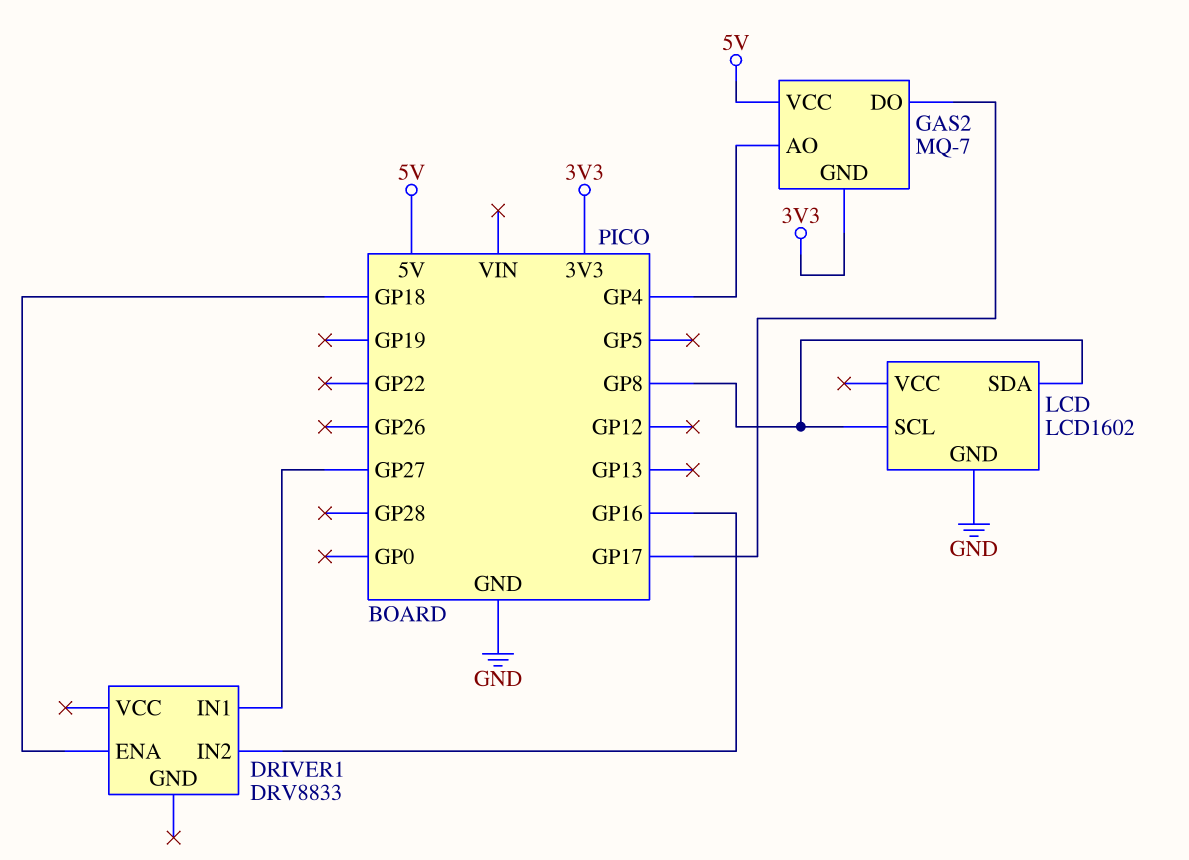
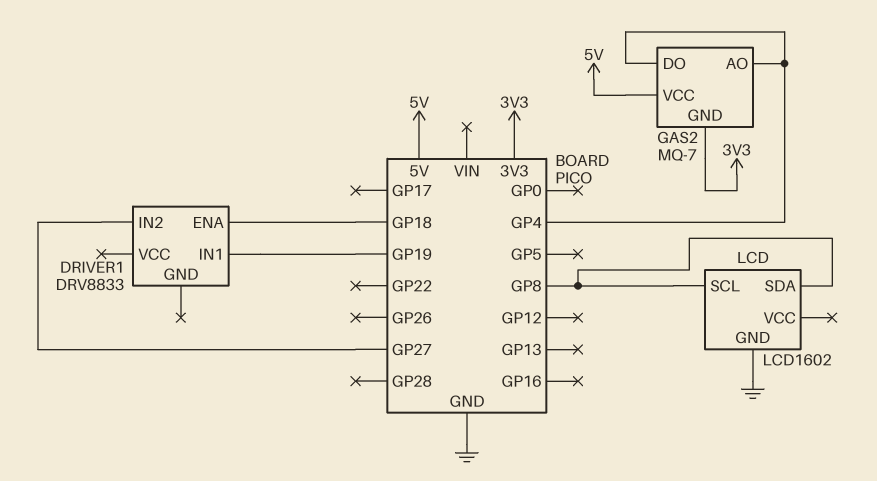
DRIVER1 pin IN1: GP27 -> GP19
DRIVER1 pin IN2: GP16 -> GP27
GAS2 pin DO: GP17 -> GP4

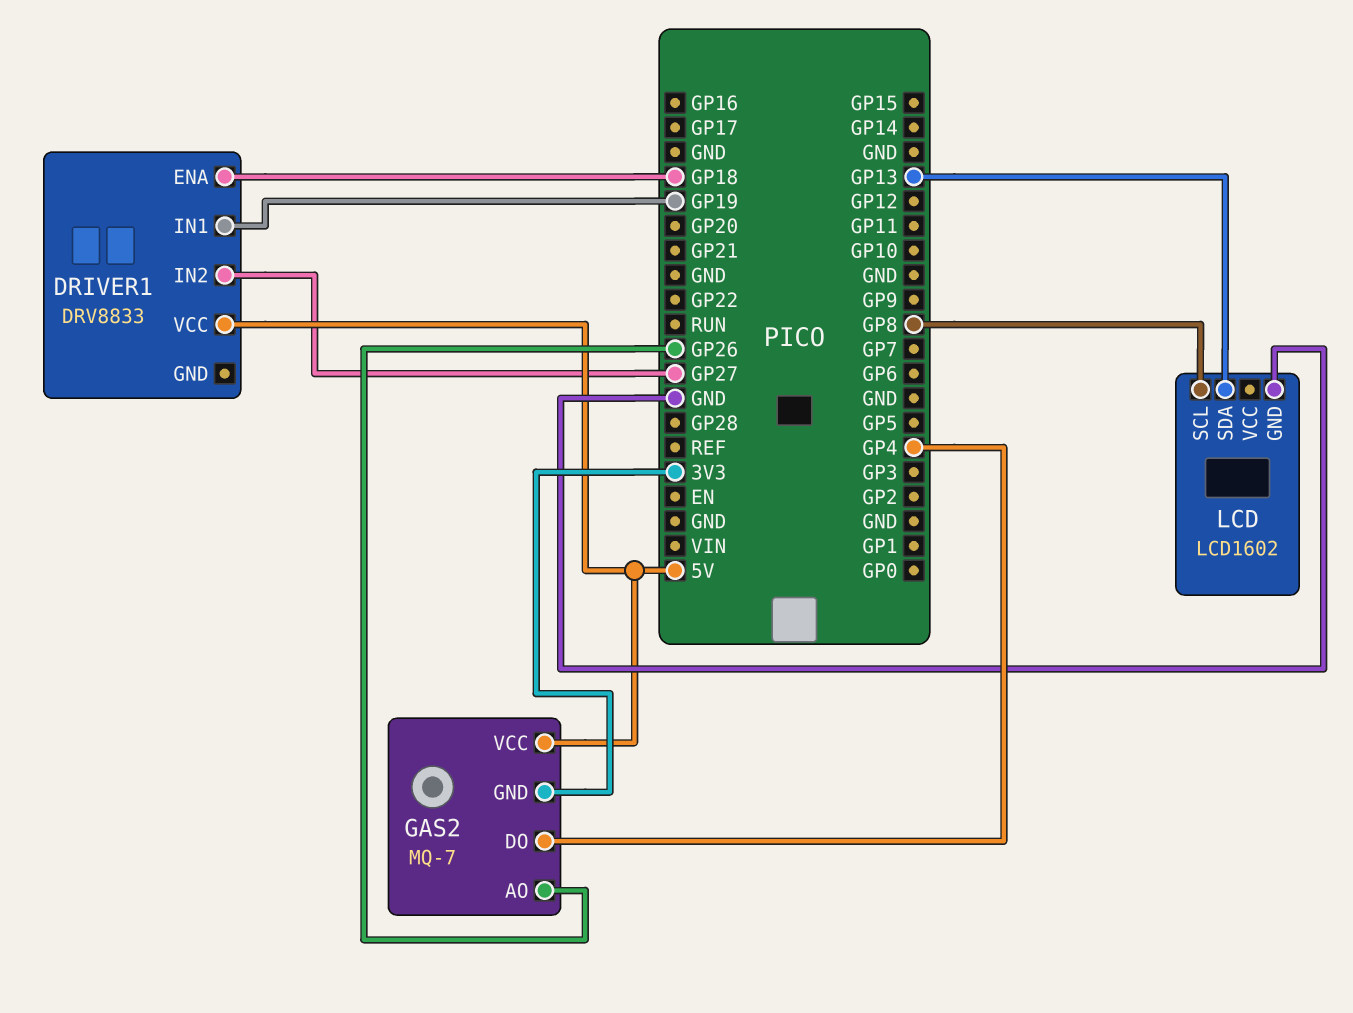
DRIVER1 pin VCC: none -> 5V
GAS2 pin AO: GP4 -> GP26
LCD pin SDA: GP8 -> GP13

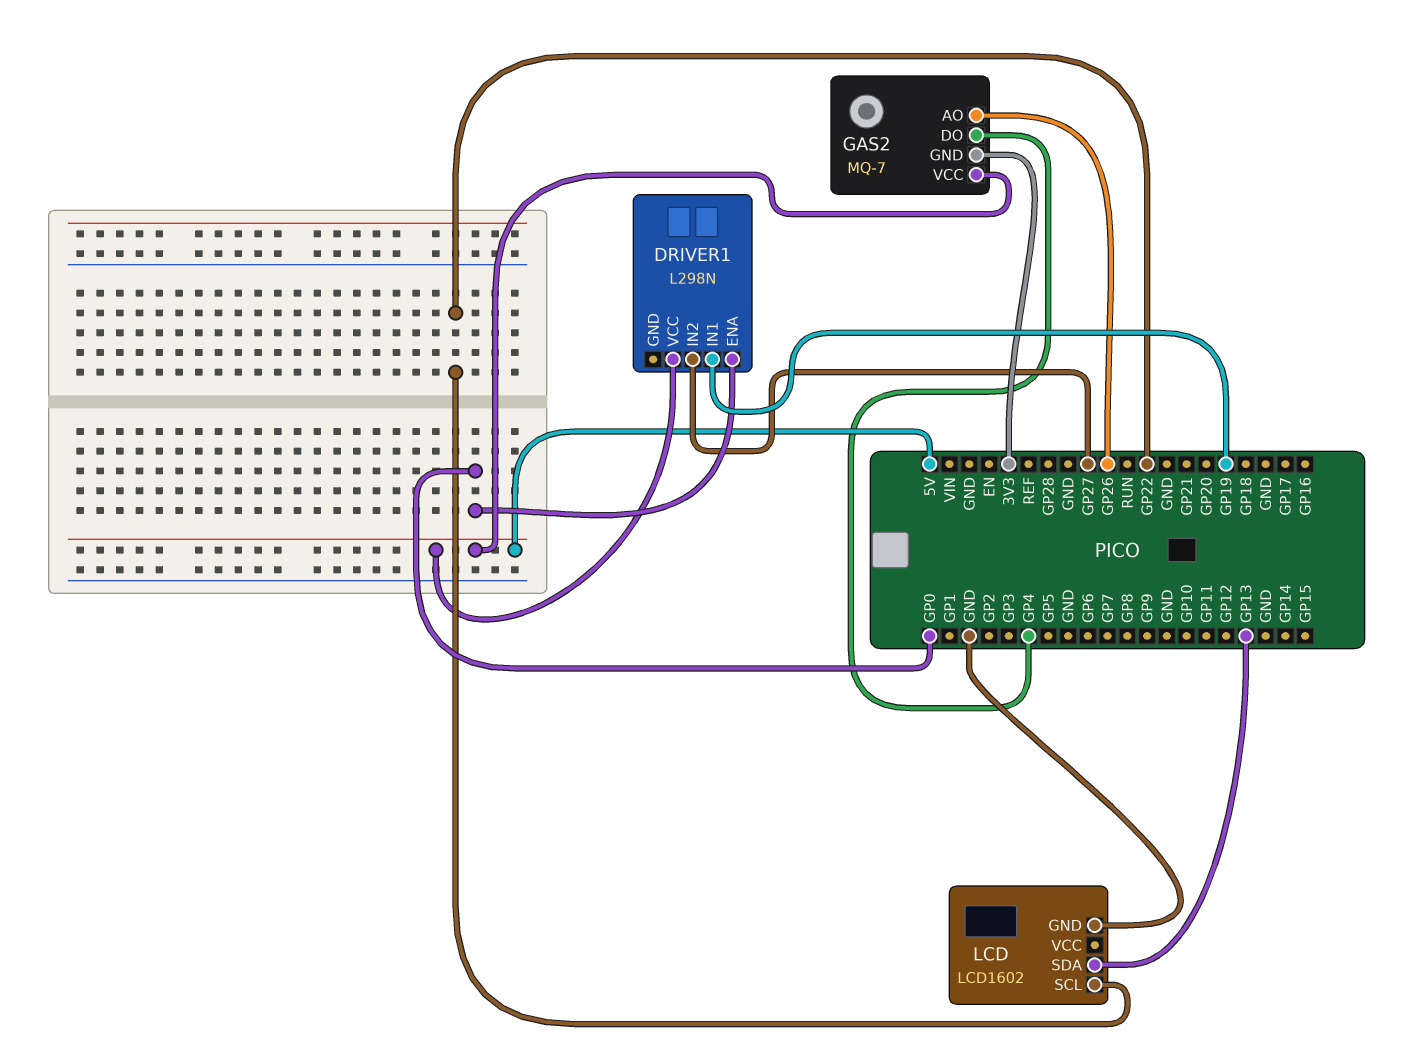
DRIVER1: DRV8833 -> L298N
DRIVER1 pin ENA: GP18 -> GP0
LCD pin SCL: GP8 -> GP22

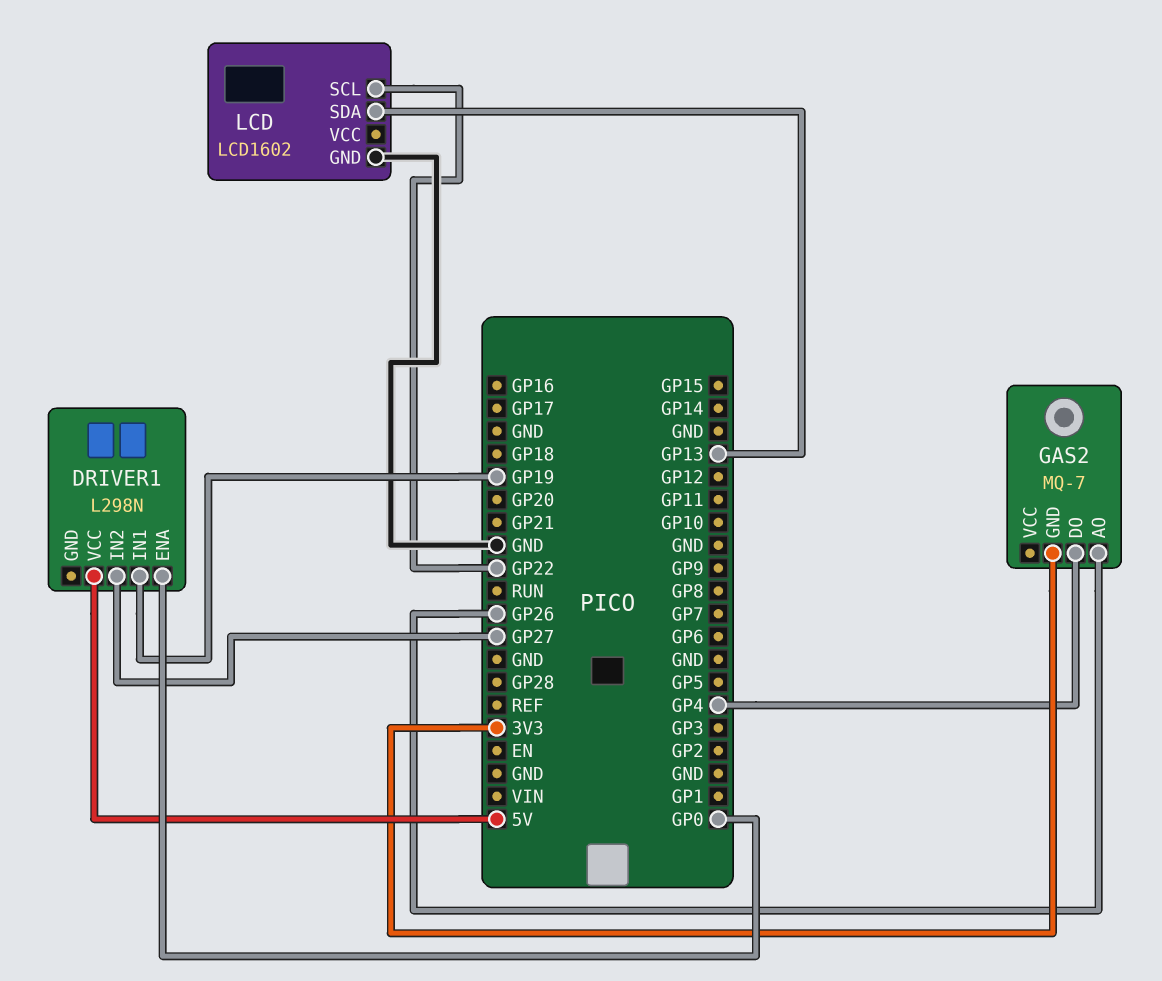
GAS2 pin VCC: 5V -> none

